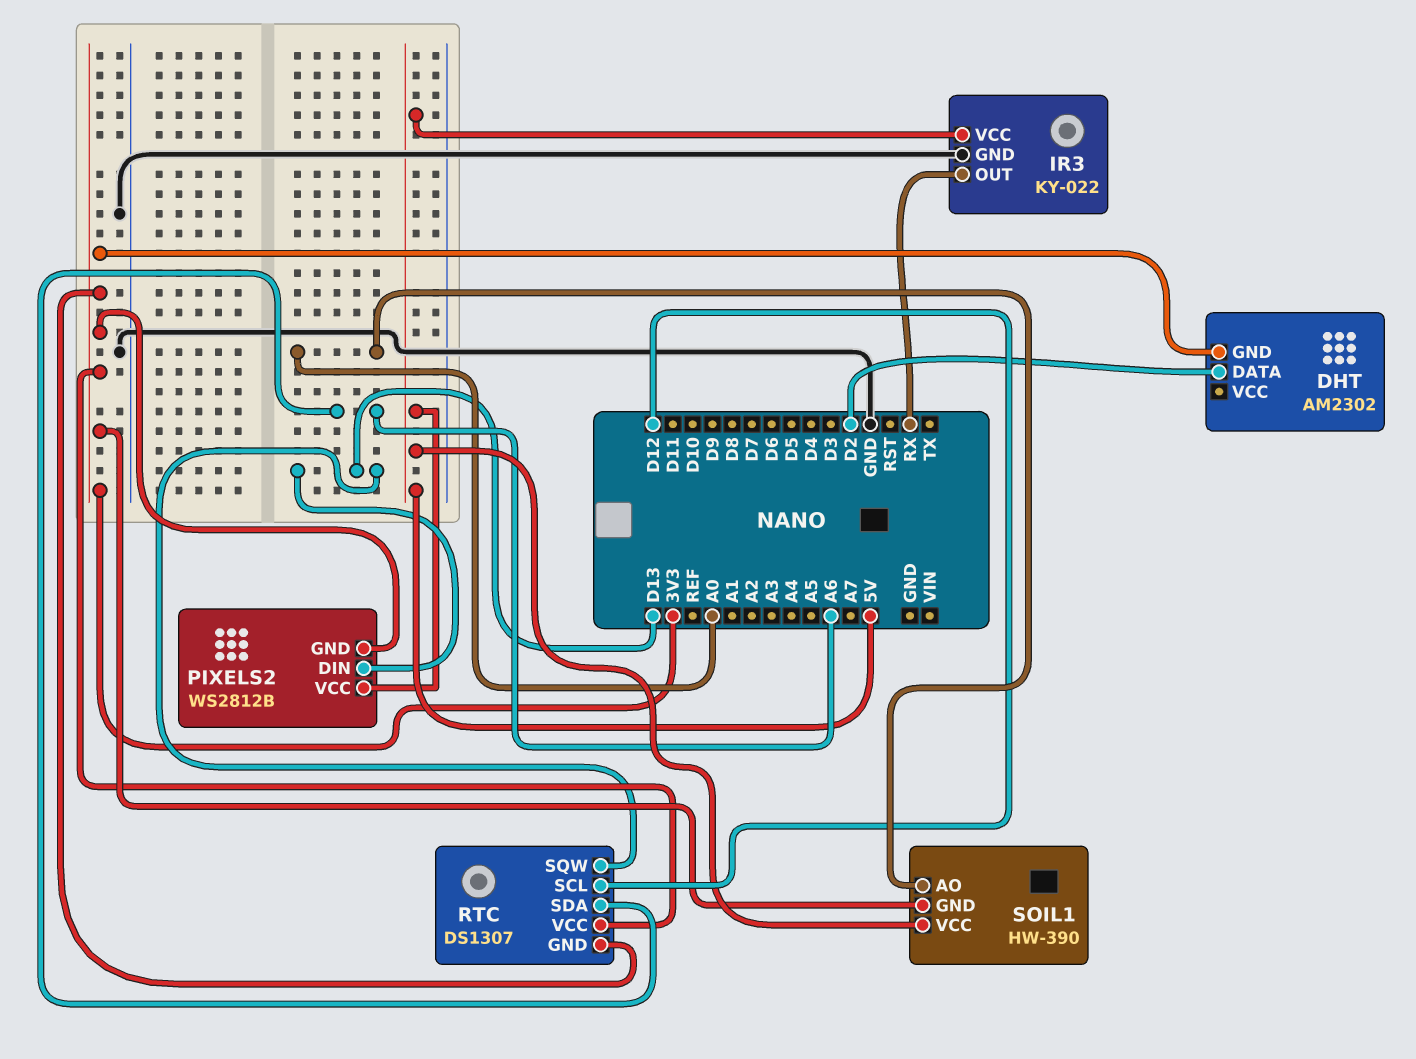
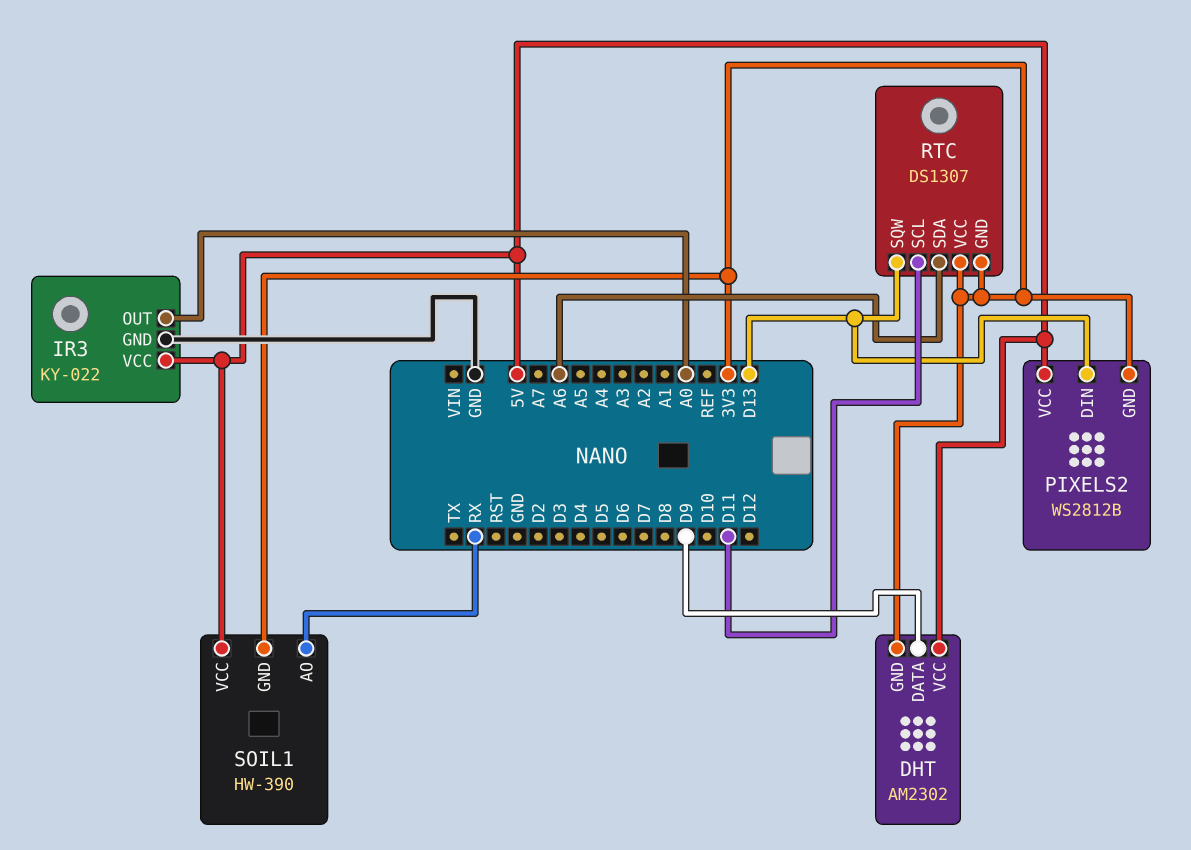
DHT pin DATA: D2 -> D9
DHT pin VCC: none -> 5V
IR3 pin OUT: RX -> A0
RTC pin SCL: D12 -> D11
SOIL1 pin AO: A0 -> RX

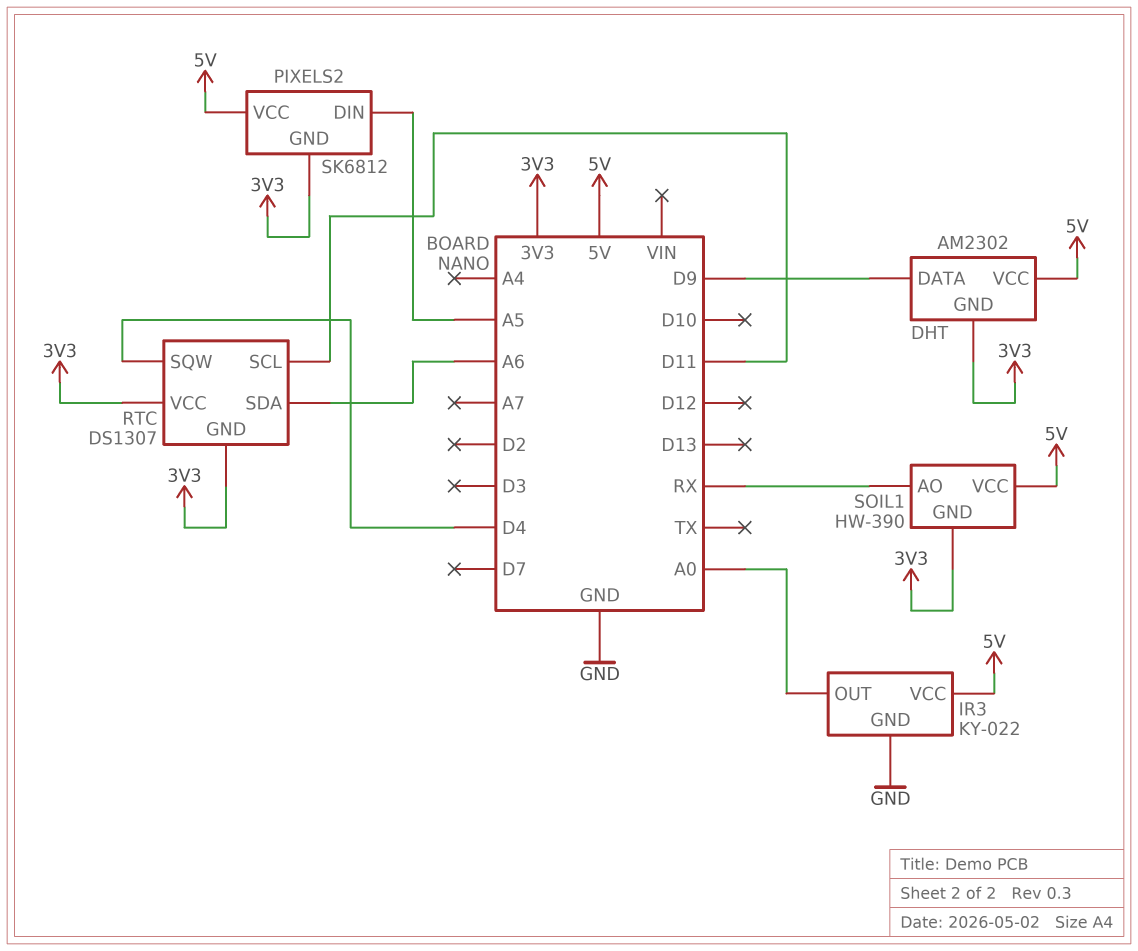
PIXELS2: WS2812B -> SK6812
PIXELS2 pin DIN: D13 -> A5
RTC pin SQW: D13 -> D4

